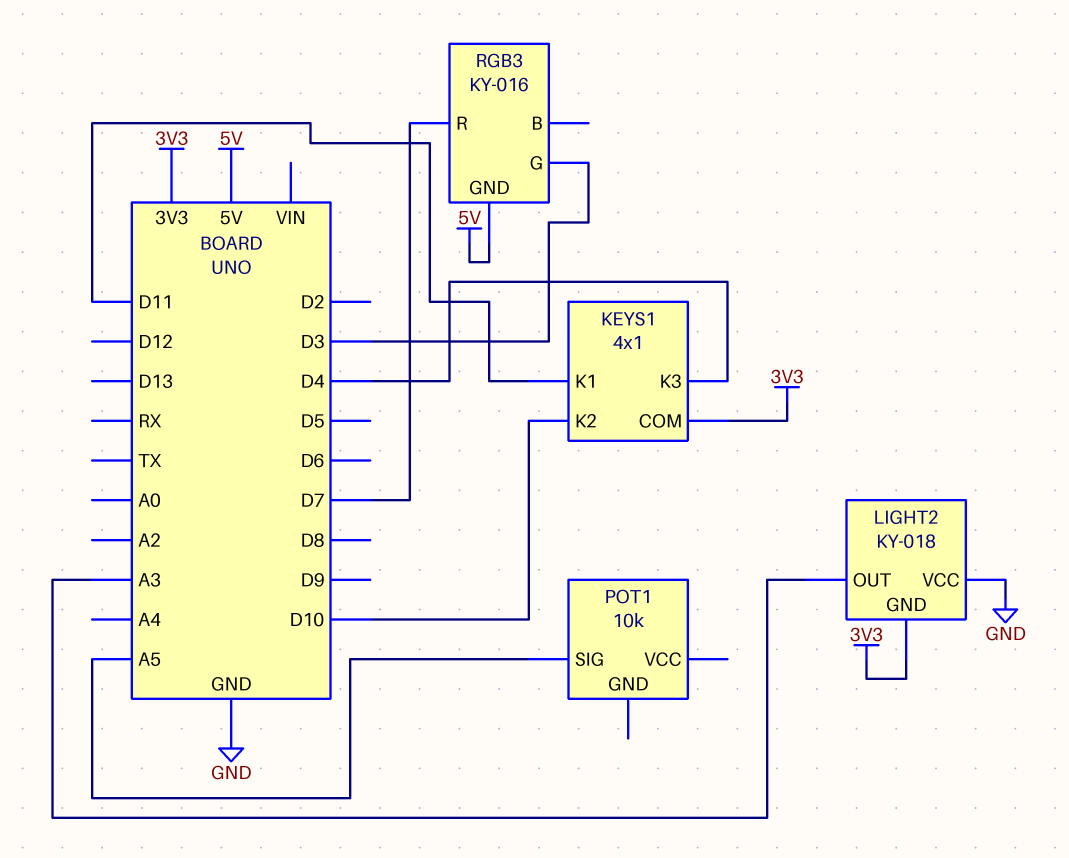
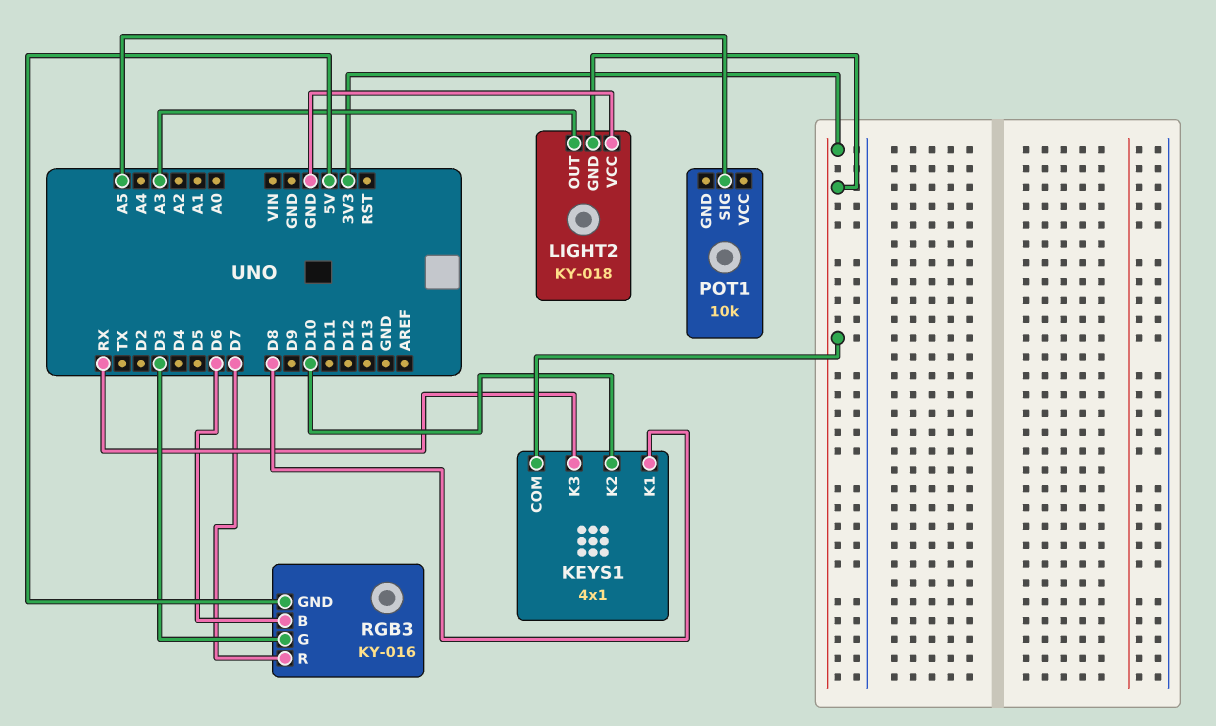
KEYS1 pin K1: D11 -> D8
KEYS1 pin K3: D4 -> RX
RGB3 pin B: none -> D6

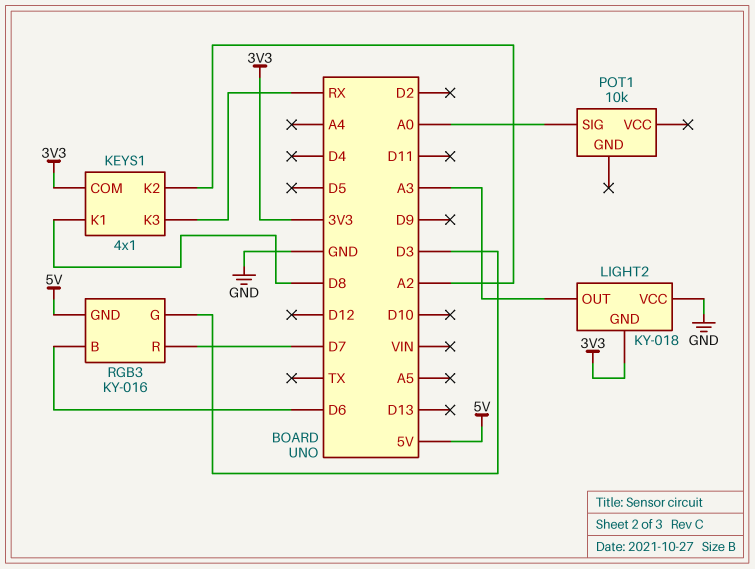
KEYS1 pin K2: D10 -> A2
POT1 pin SIG: A5 -> A0

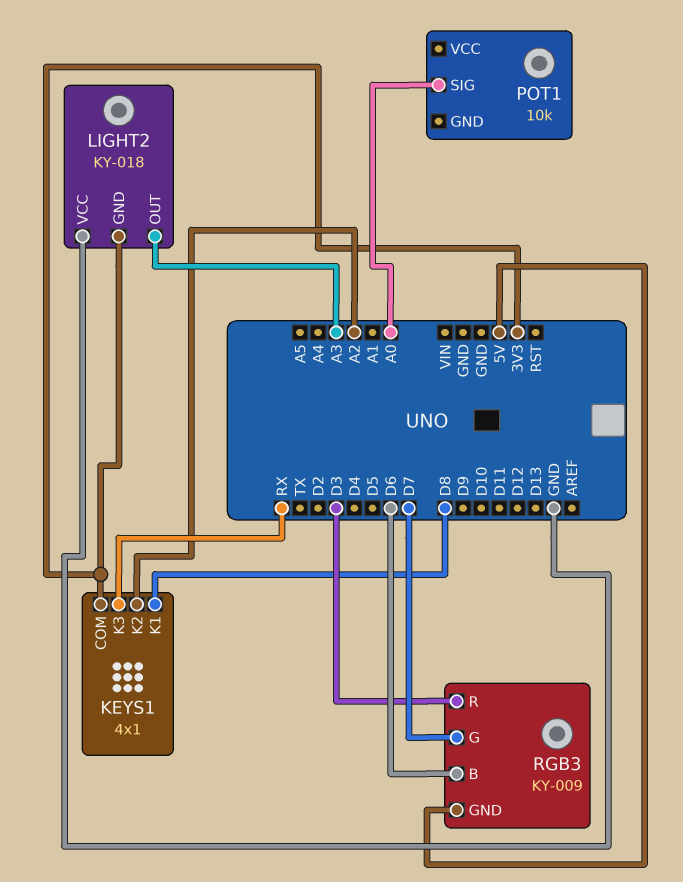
RGB3: KY-016 -> KY-009
RGB3 pin G: D3 -> D7
RGB3 pin R: D7 -> D3

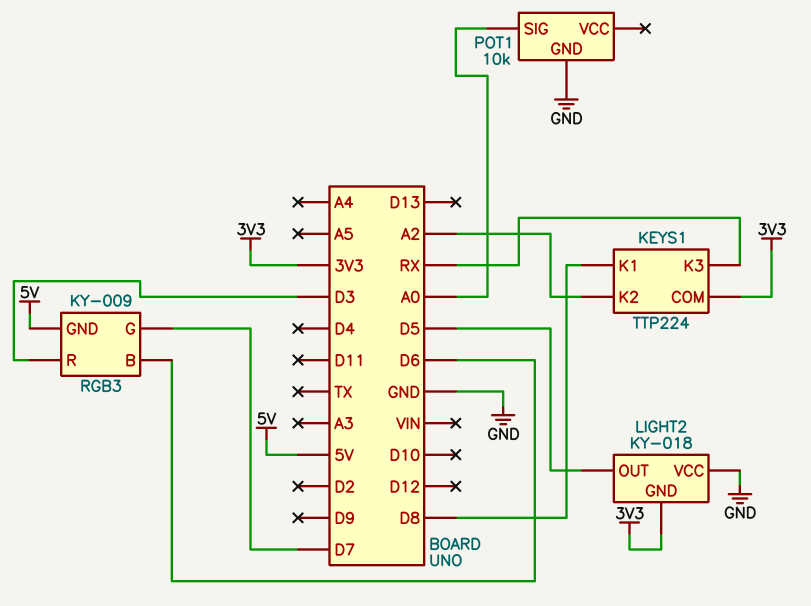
KEYS1: 4x1 -> TTP224
LIGHT2 pin OUT: A3 -> D5
POT1 pin GND: none -> GND

